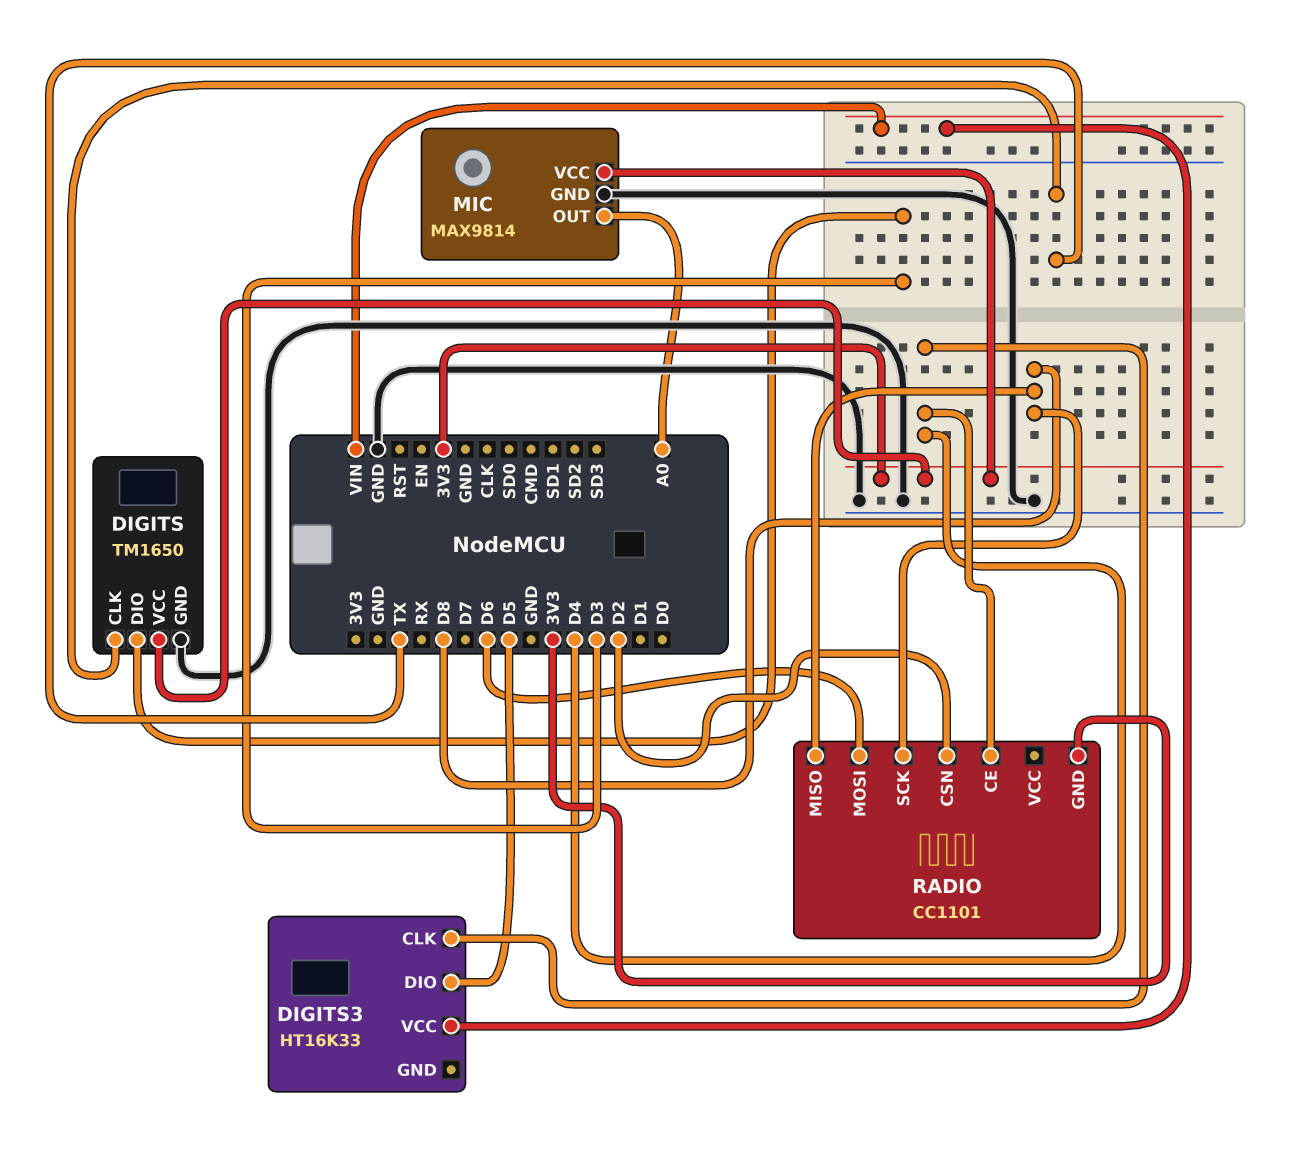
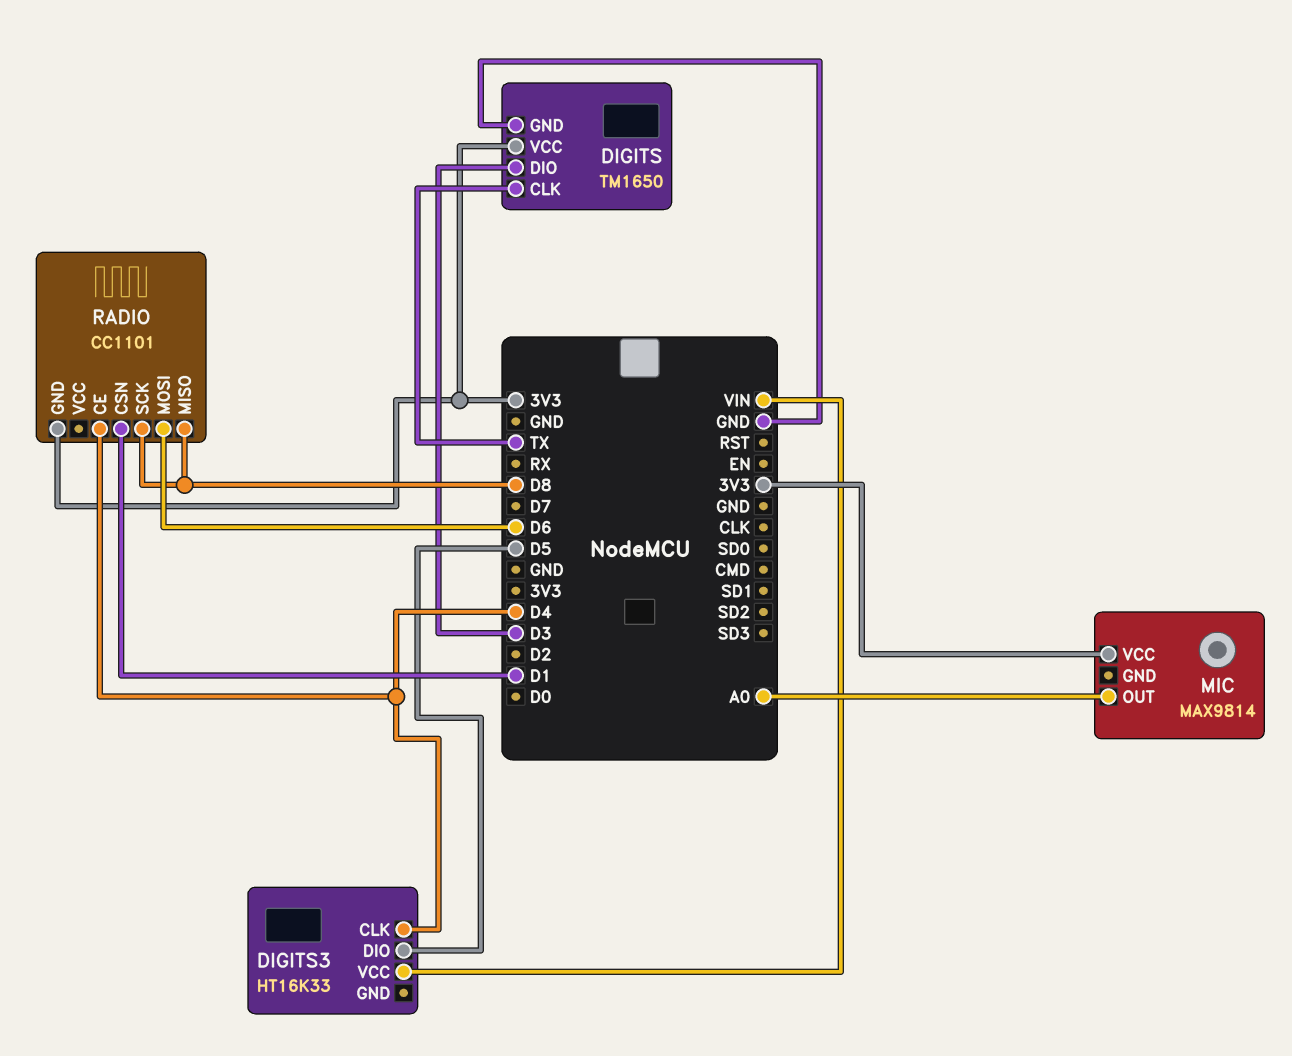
MIC pin GND: GND -> none
RADIO pin CSN: D2 -> D1

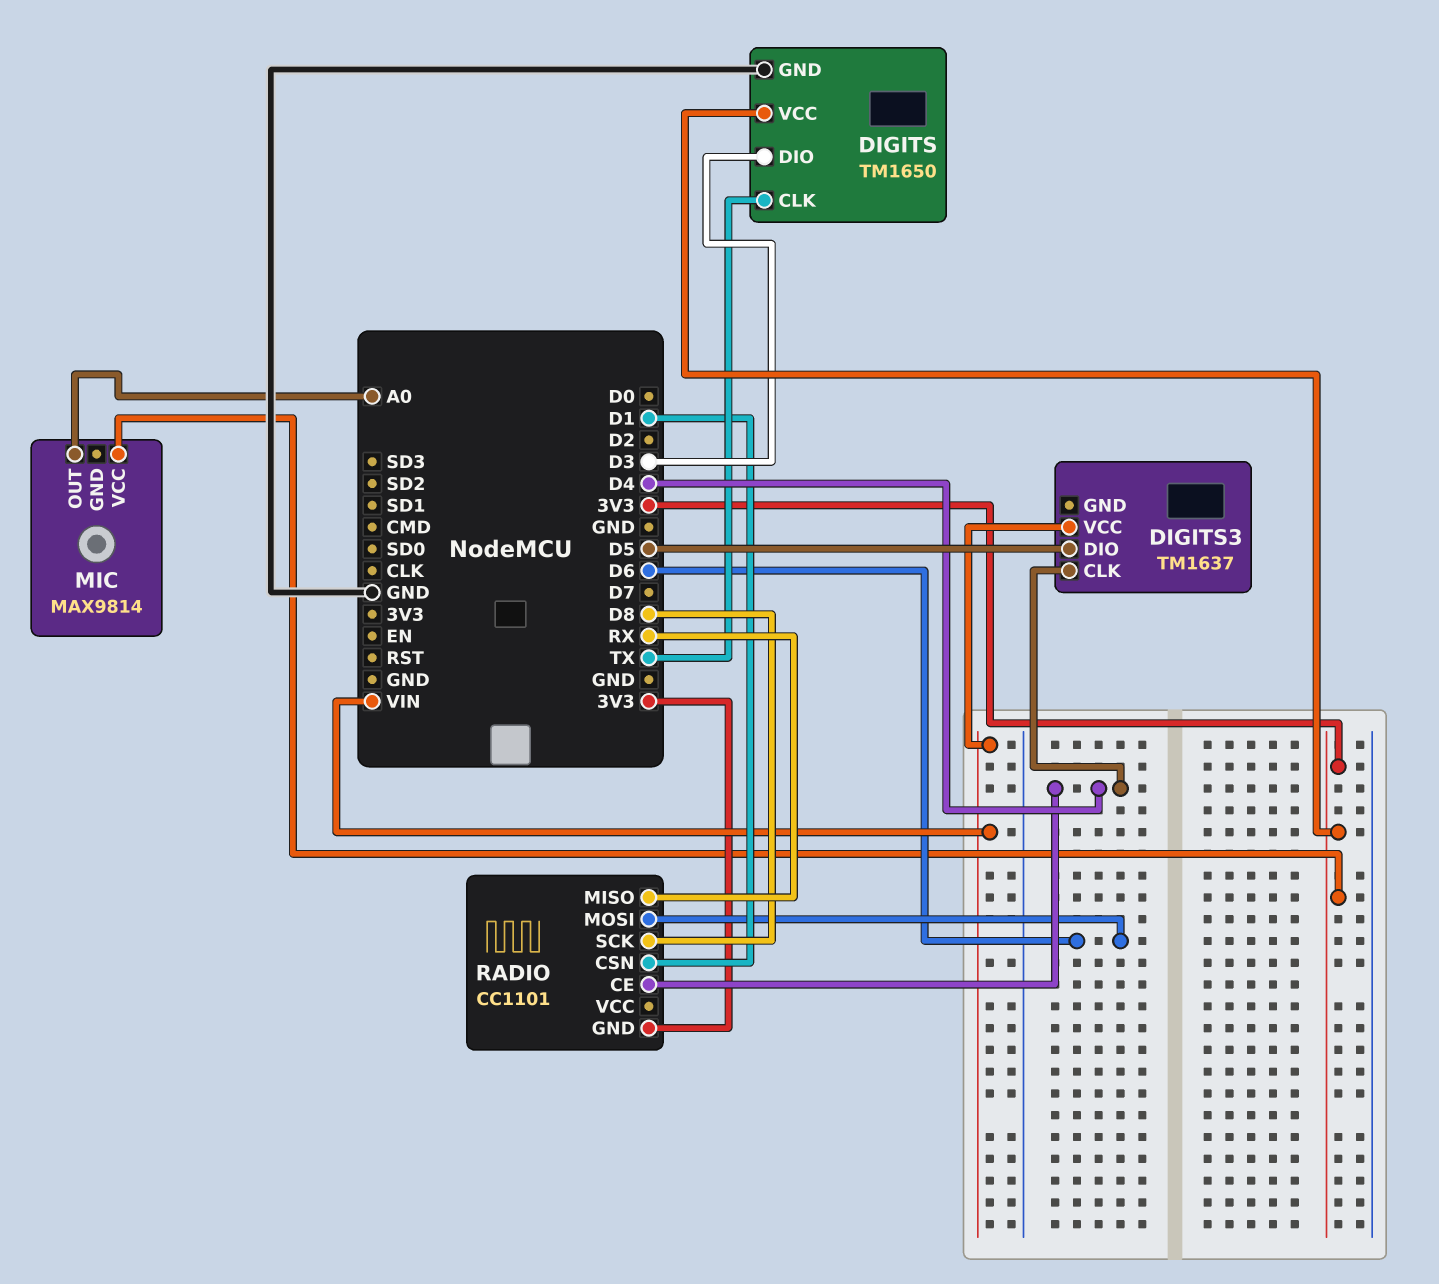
DIGITS3: HT16K33 -> TM1637
RADIO pin MISO: D8 -> RX

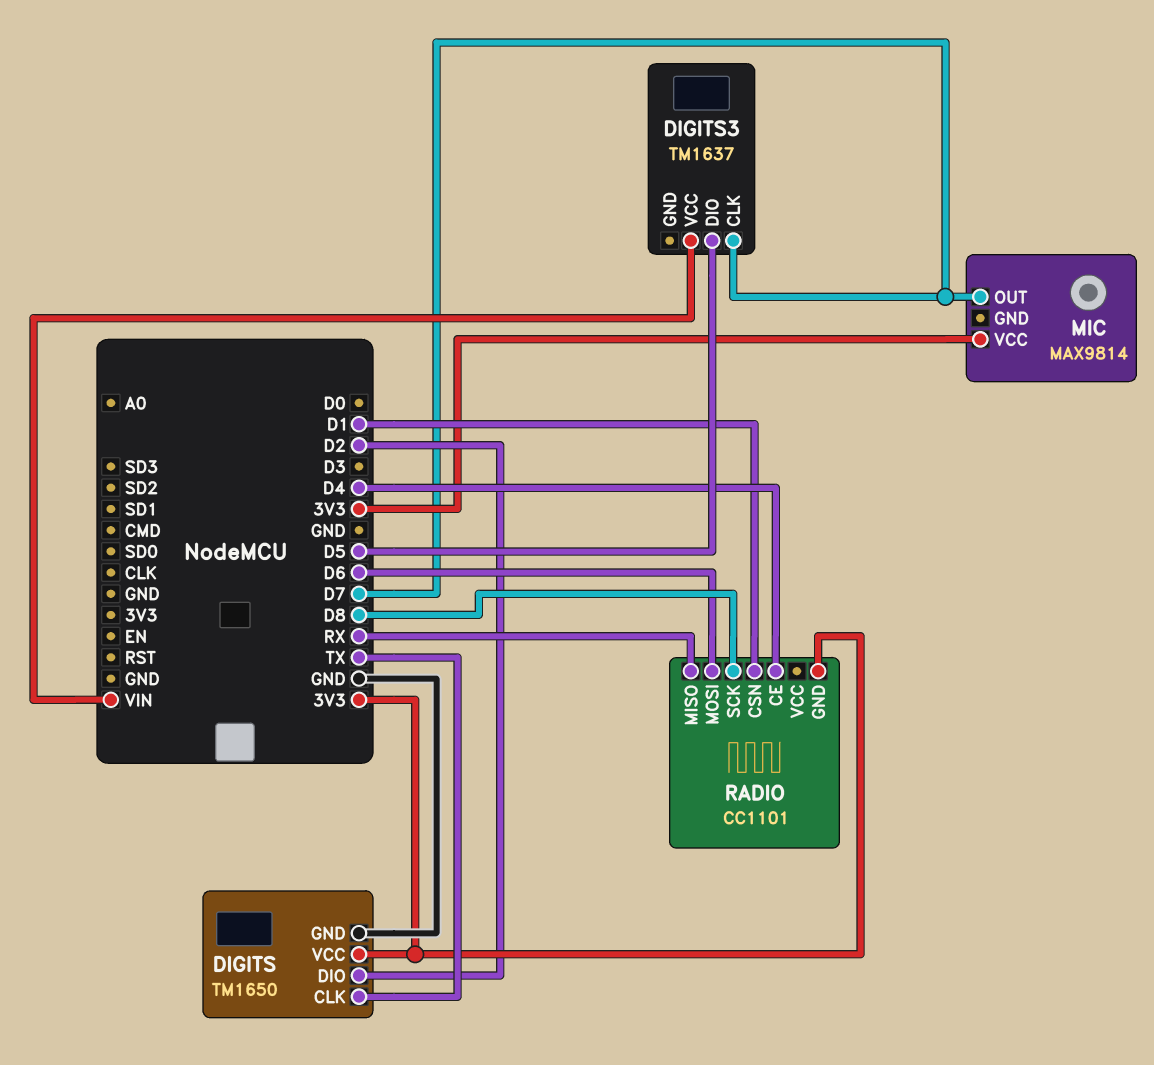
DIGITS pin DIO: D3 -> D2
DIGITS3 pin CLK: D4 -> D7
MIC pin OUT: A0 -> D7

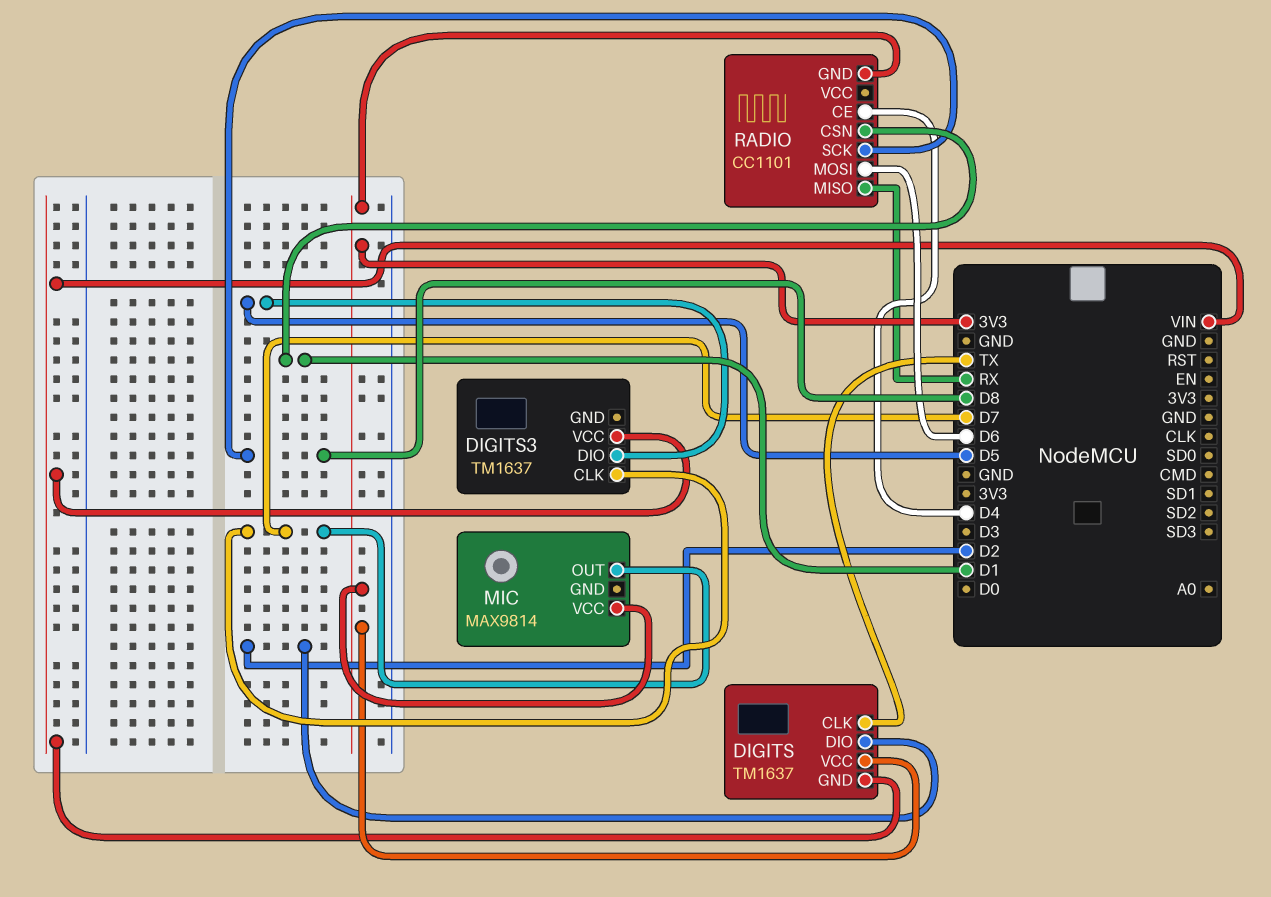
DIGITS: TM1650 -> TM1637
DIGITS pin GND: GND -> VIN

